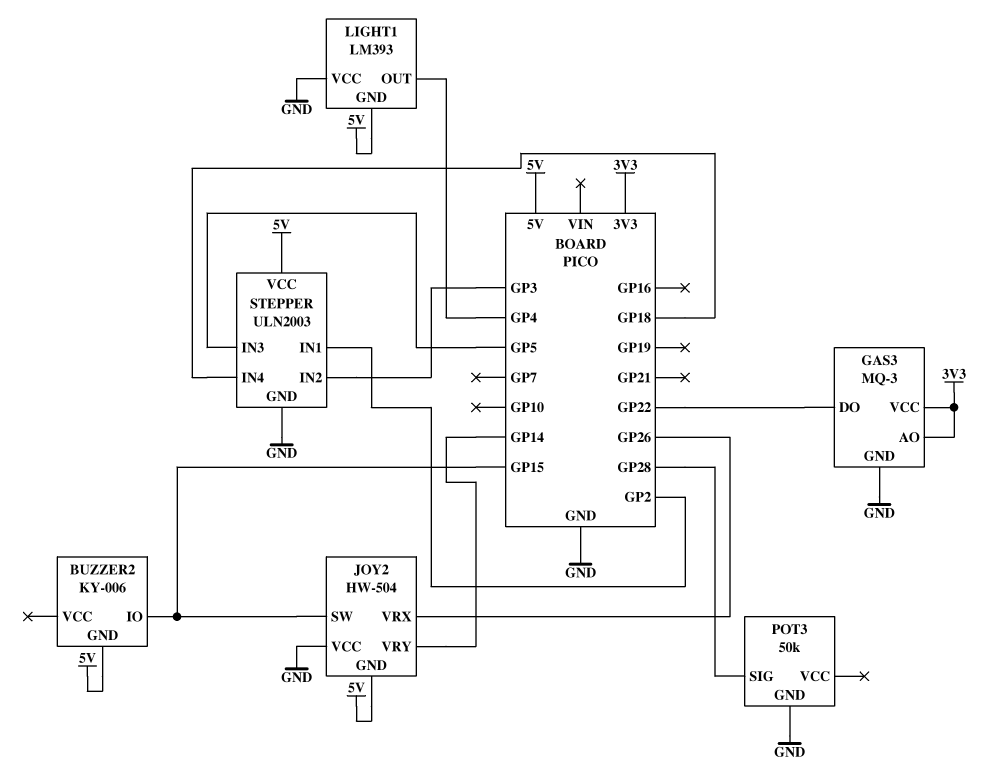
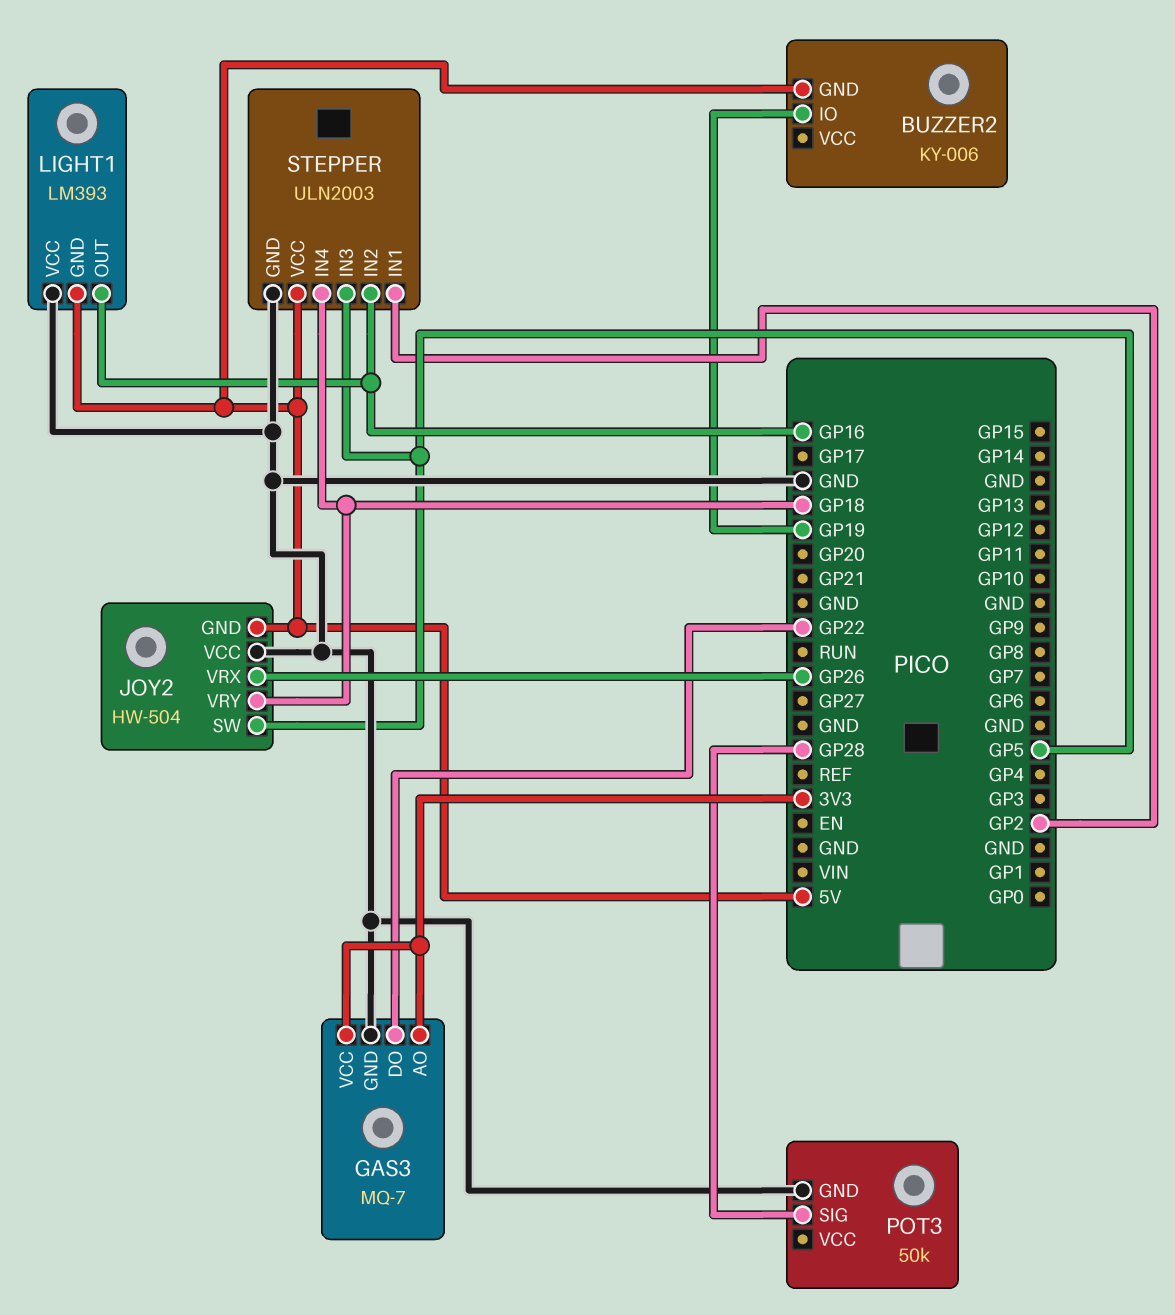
BUZZER2 pin IO: GP15 -> GP19
GAS3: MQ-3 -> MQ-7
JOY2 pin SW: GP15 -> GP5
JOY2 pin VRY: GP14 -> GP18
LIGHT1 pin OUT: GP4 -> GP16
STEPPER pin IN2: GP3 -> GP16

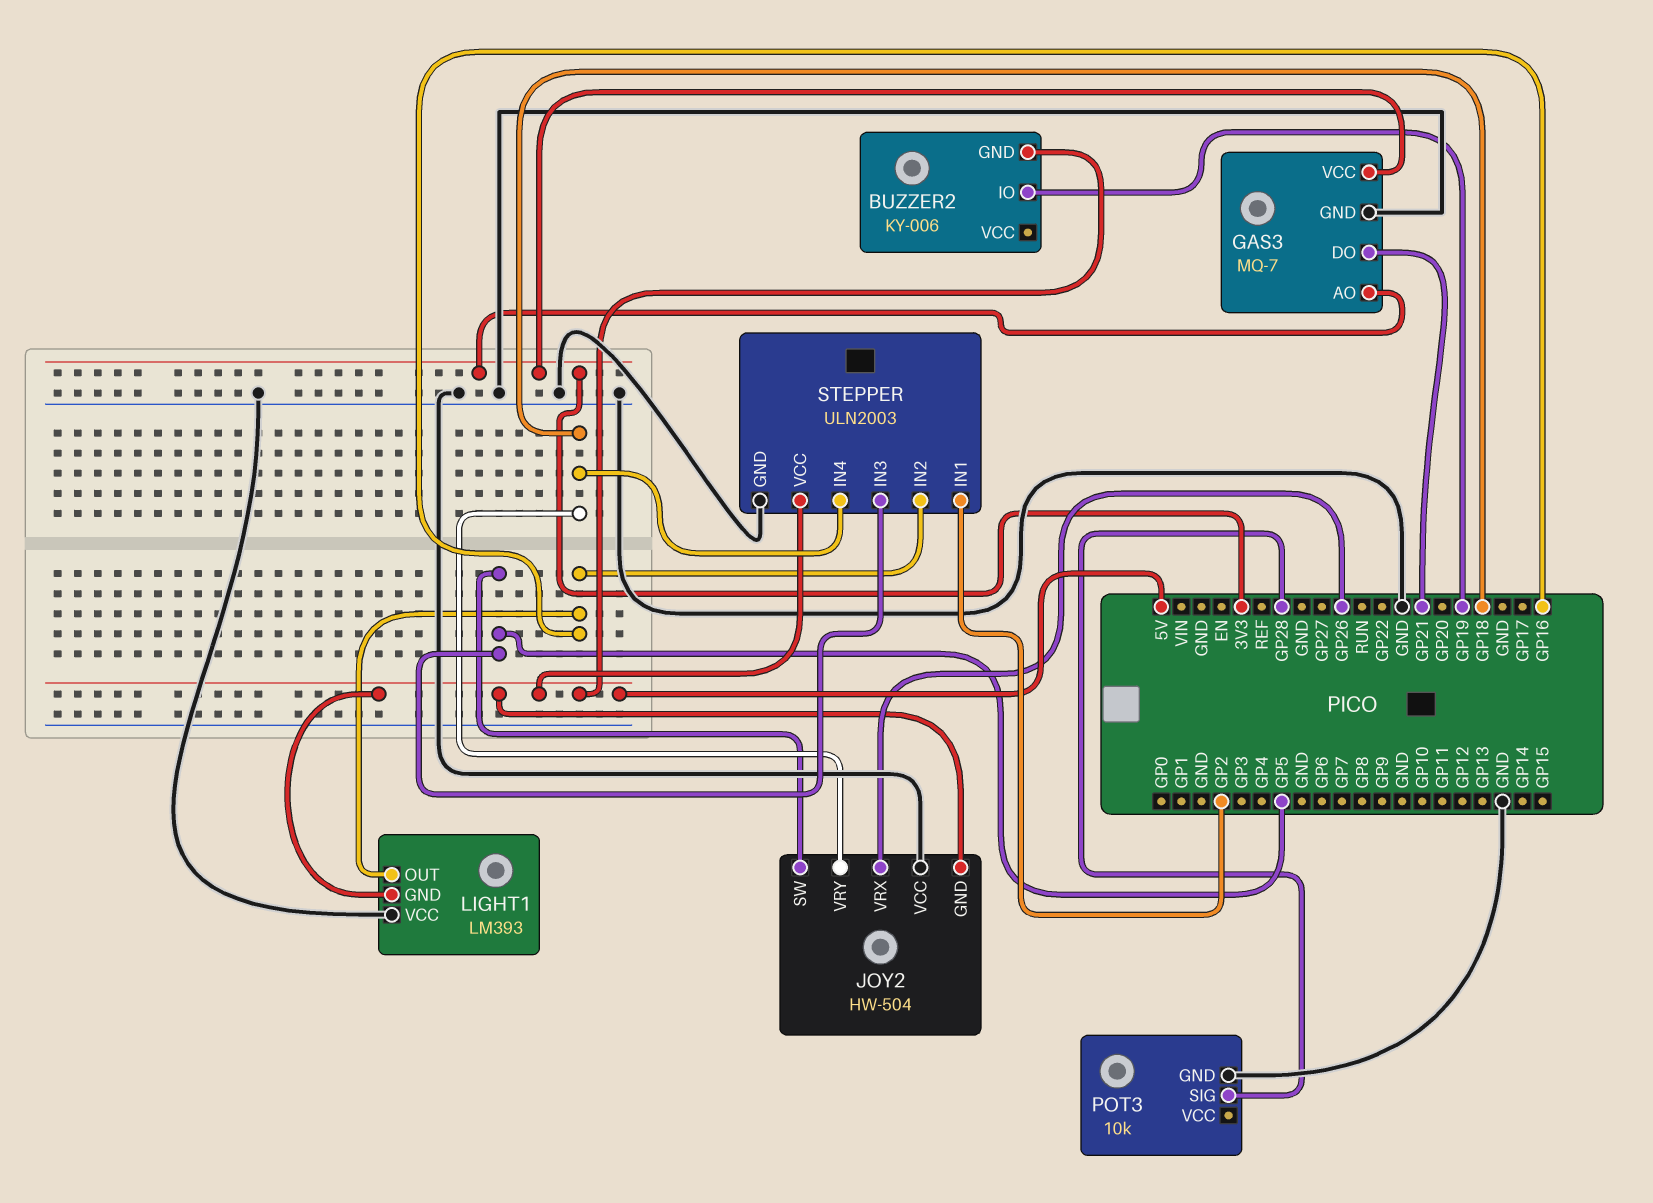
GAS3 pin DO: GP22 -> GP21
POT3: 50k -> 10k

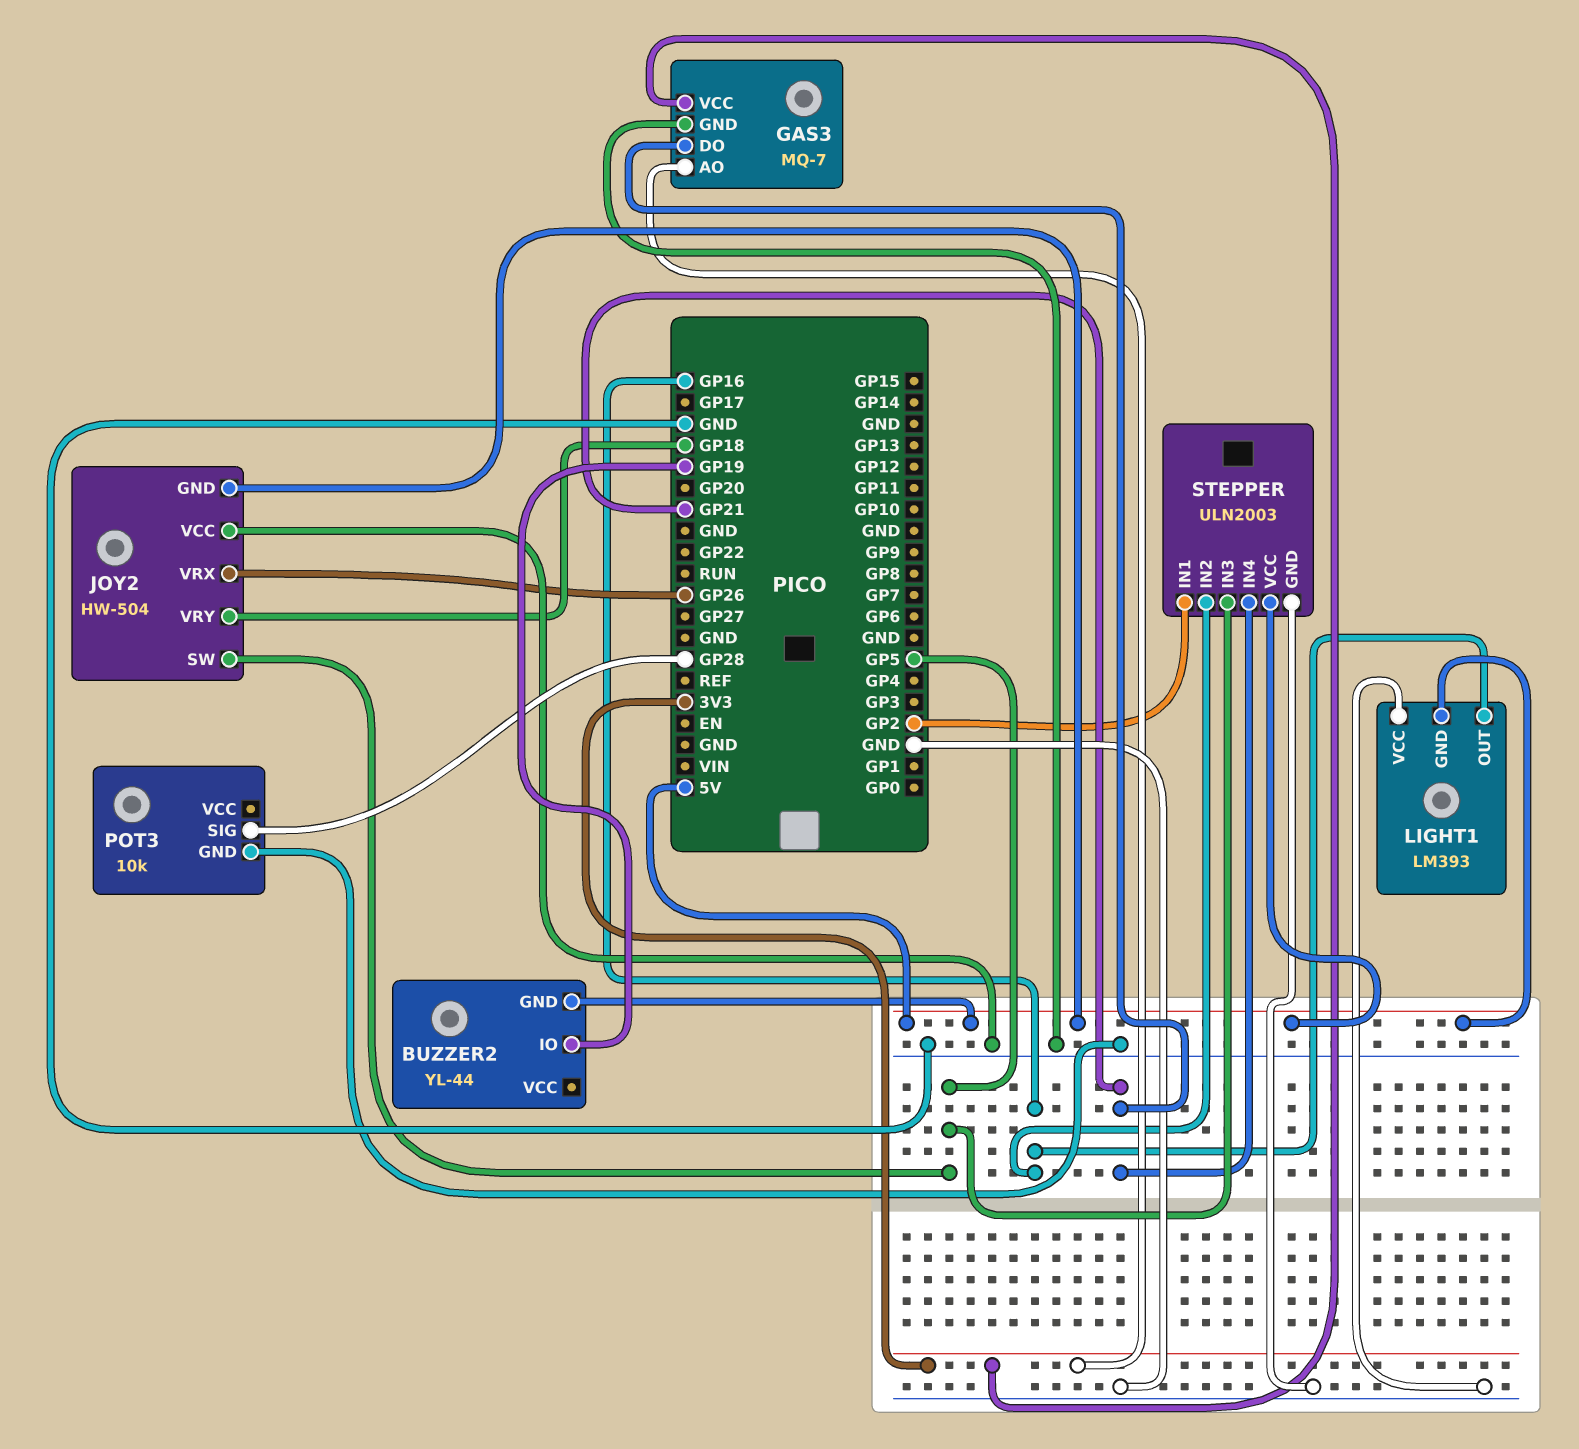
BUZZER2: KY-006 -> YL-44
STEPPER pin IN4: GP18 -> GP21

